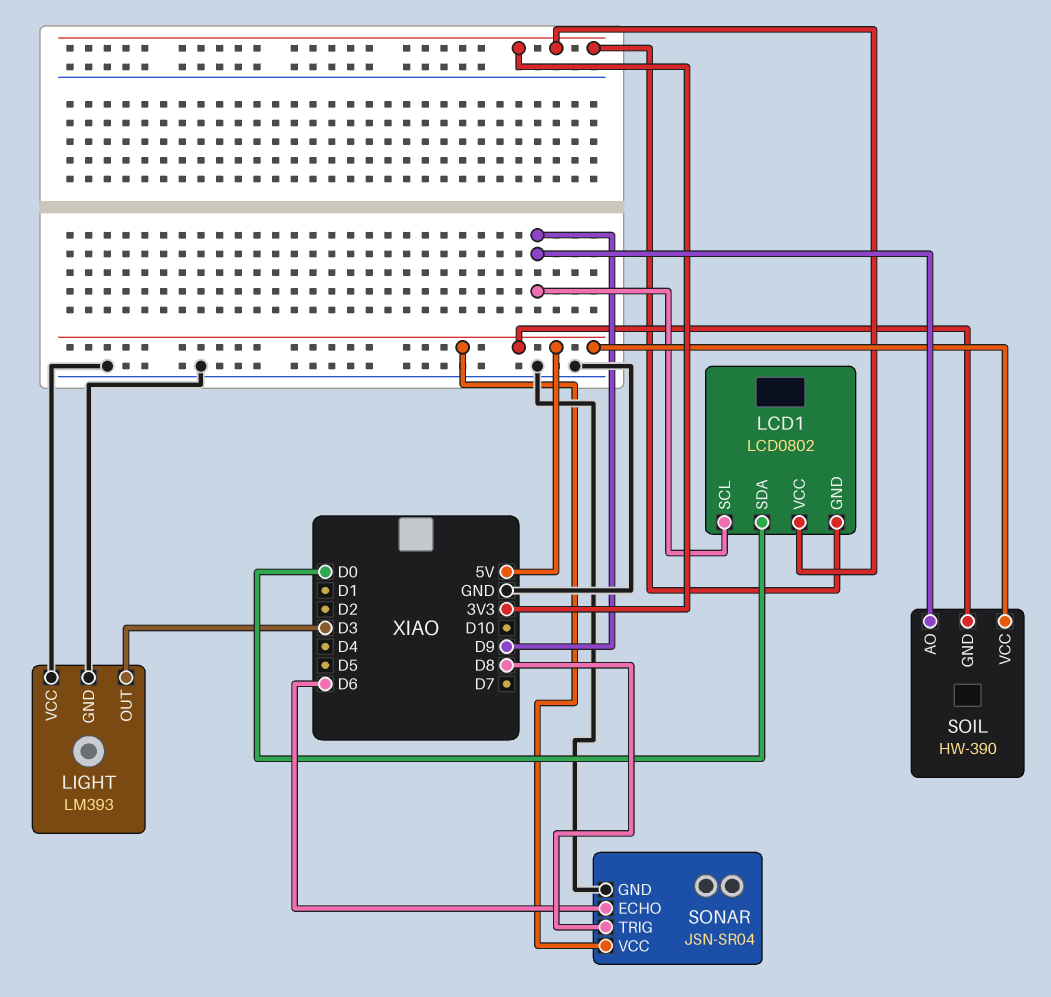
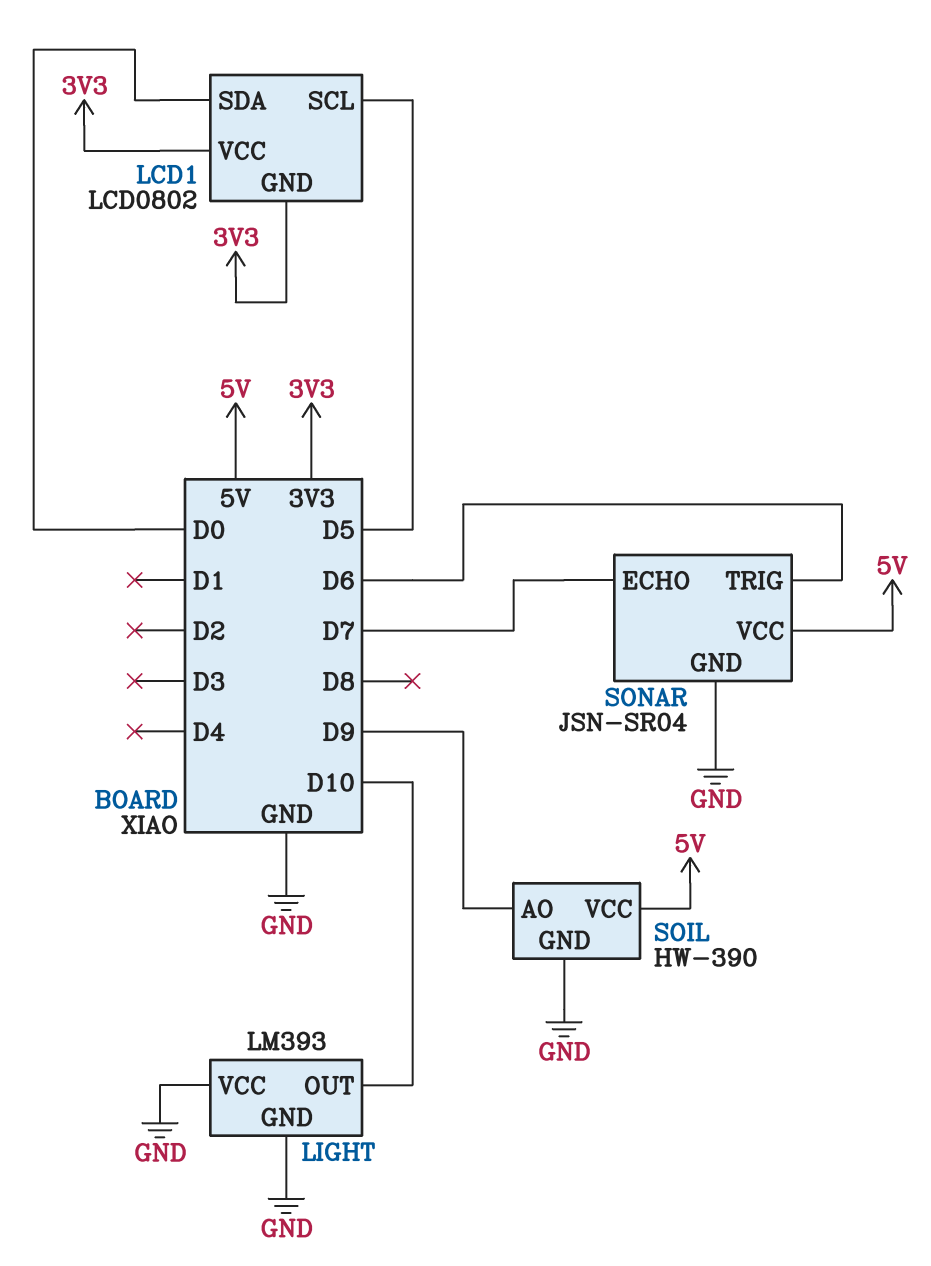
LCD1 pin SCL: D9 -> D5
LIGHT pin OUT: D3 -> D10
SOIL pin GND: 5V -> GND
SONAR pin ECHO: D6 -> D7
SONAR pin TRIG: D8 -> D6

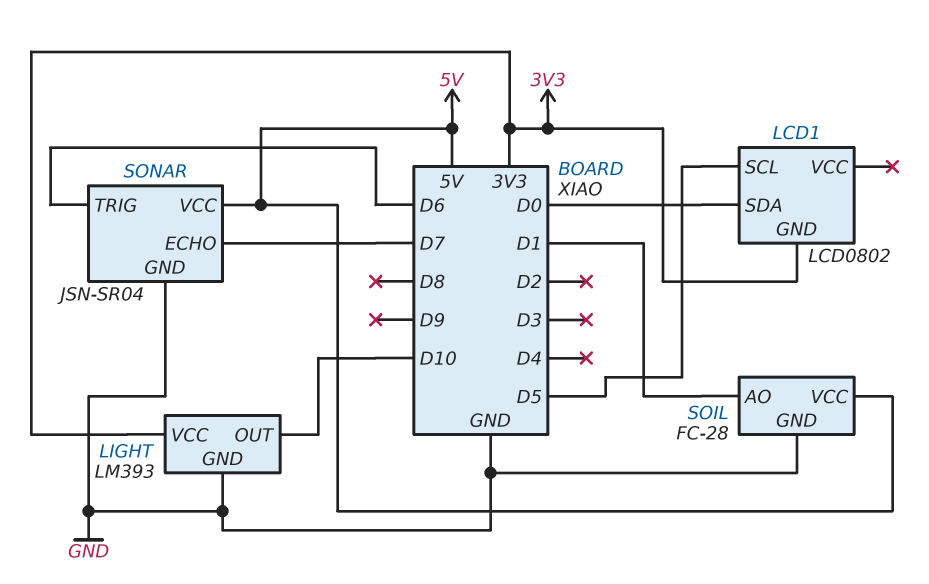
LCD1 pin VCC: 3V3 -> none
LIGHT pin VCC: GND -> 3V3
SOIL: HW-390 -> FC-28
SOIL pin AO: D9 -> D1

